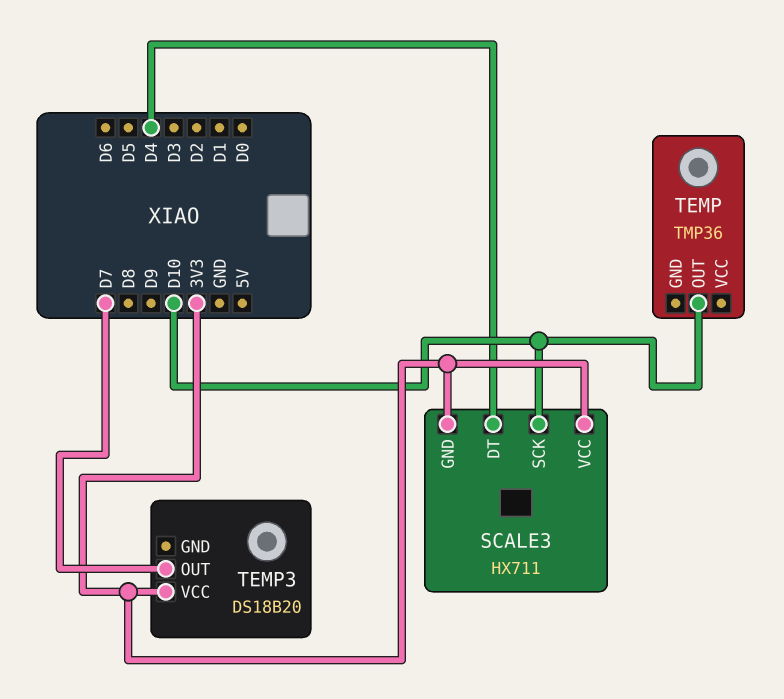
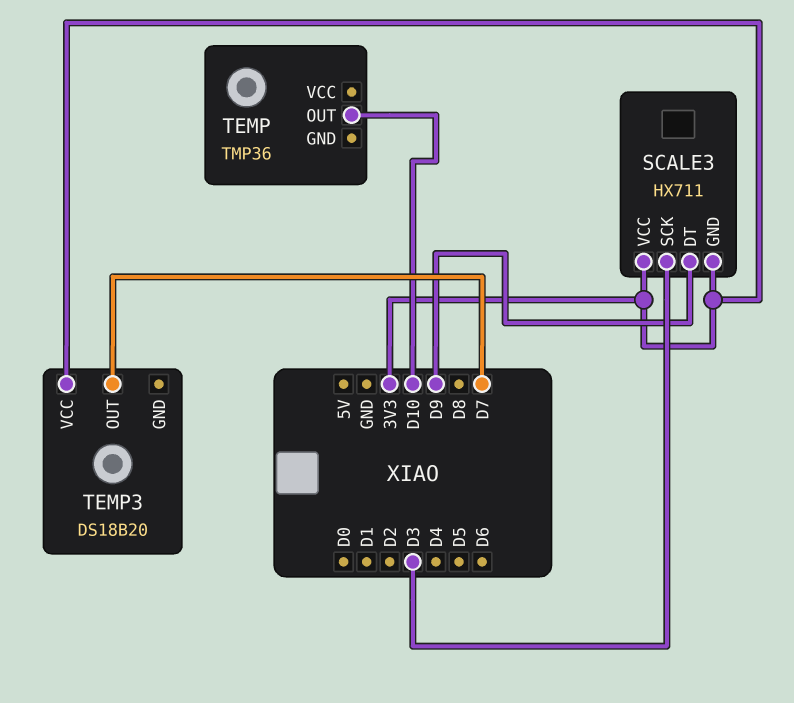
SCALE3 pin DT: D4 -> D9
SCALE3 pin SCK: D10 -> D3

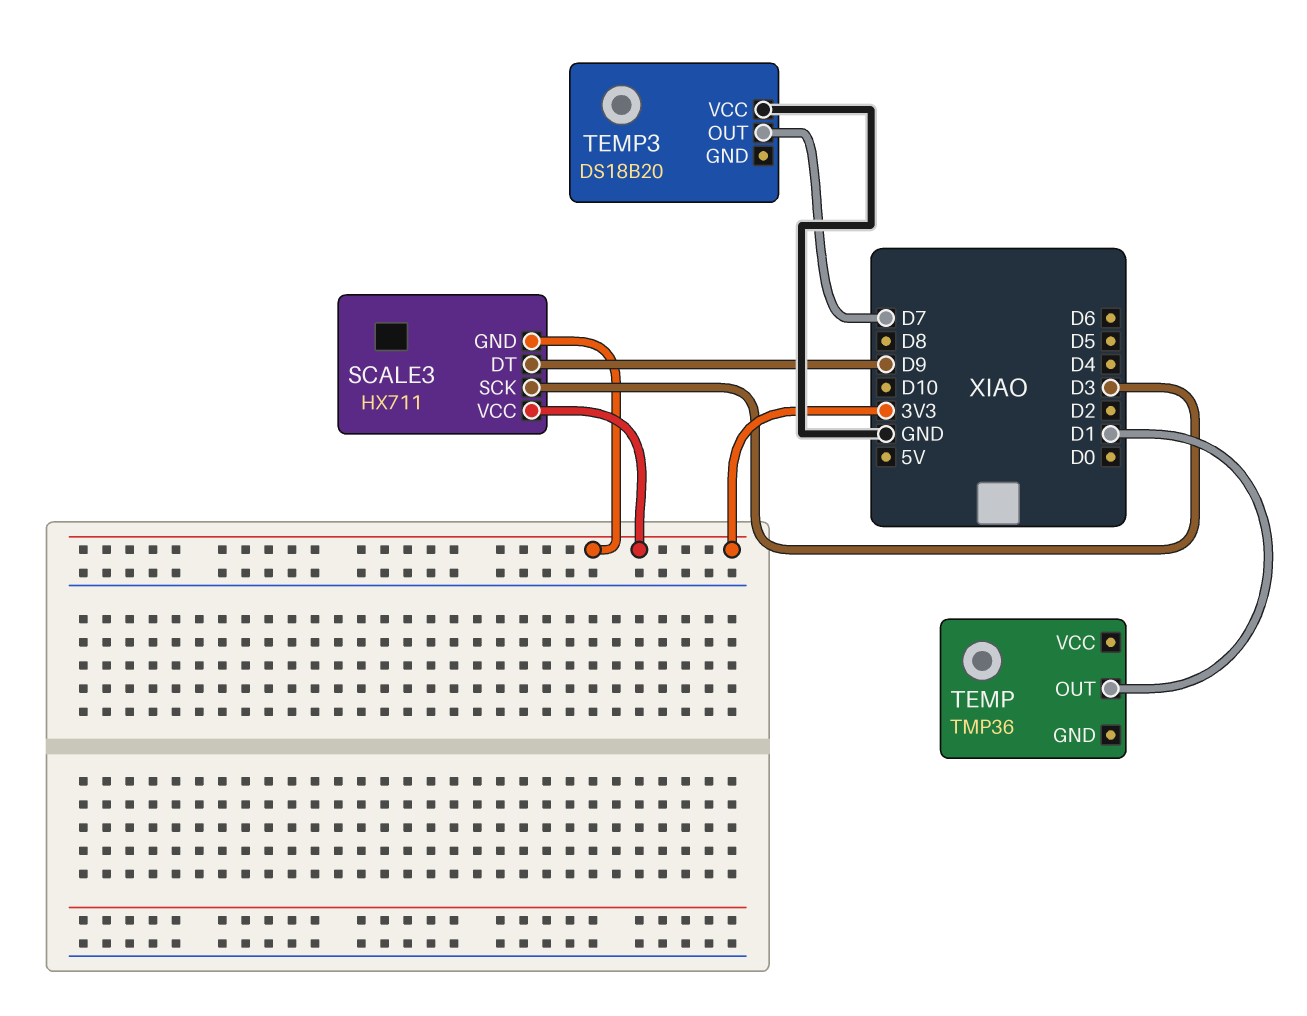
TEMP pin OUT: D10 -> D1
TEMP3 pin VCC: 3V3 -> GND

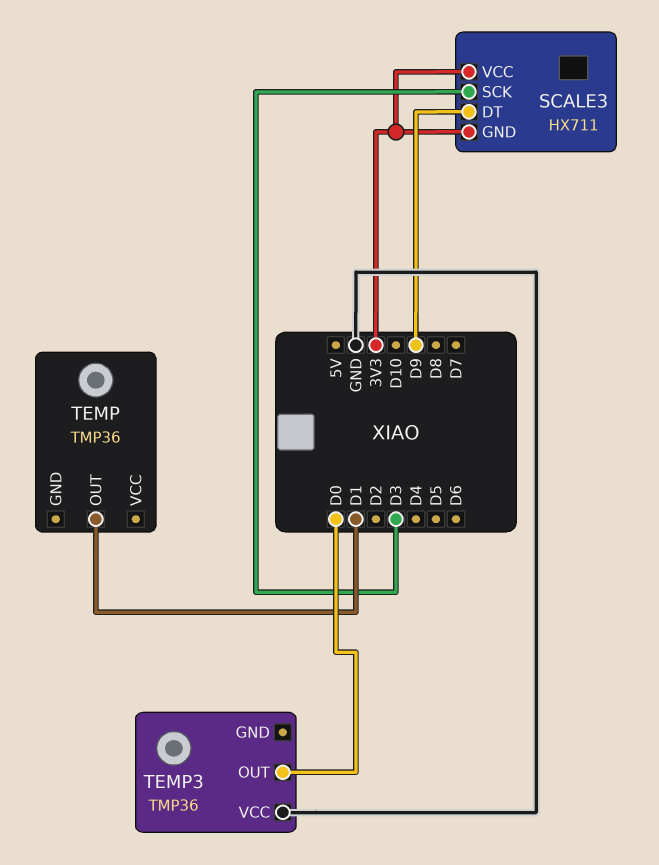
TEMP3: DS18B20 -> TMP36
TEMP3 pin OUT: D7 -> D0

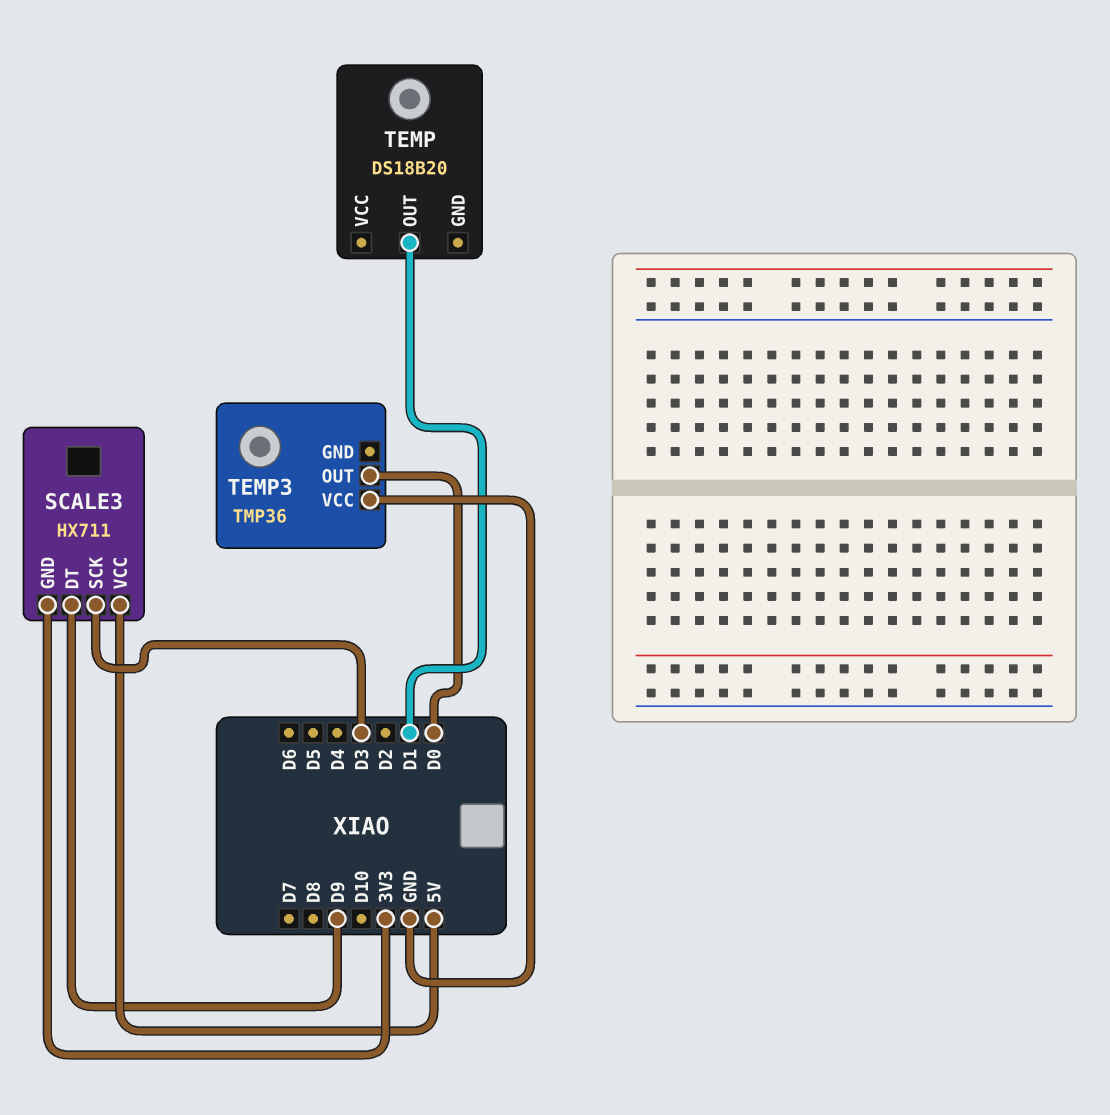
SCALE3 pin VCC: 3V3 -> 5V
TEMP: TMP36 -> DS18B20

